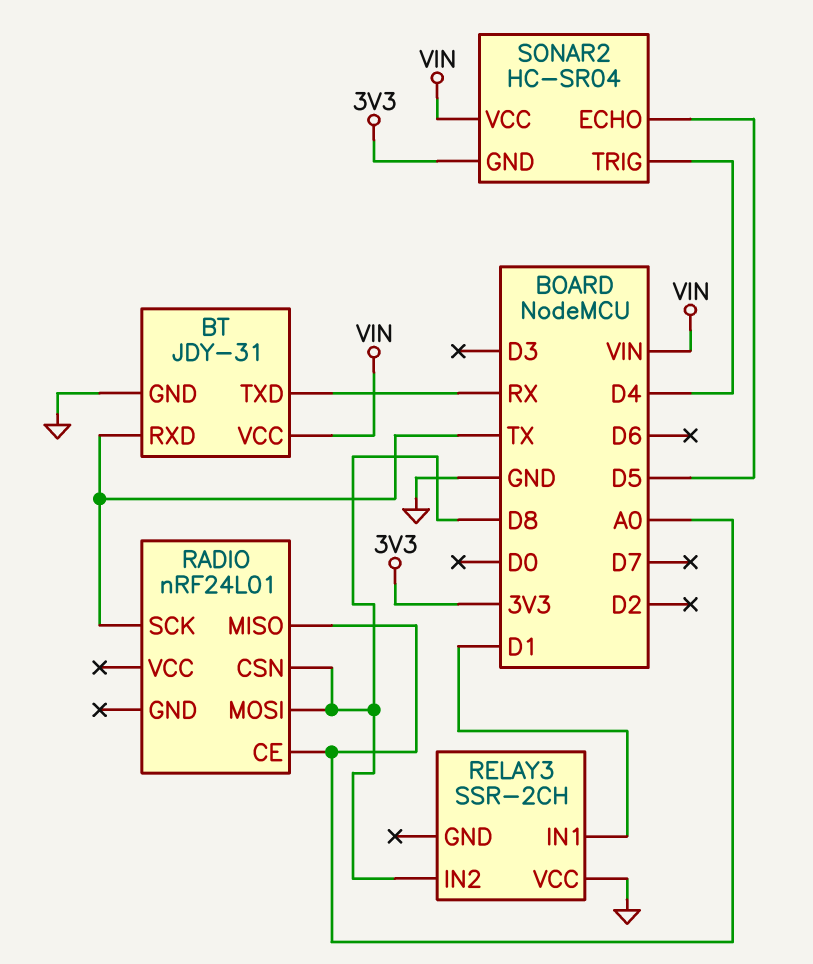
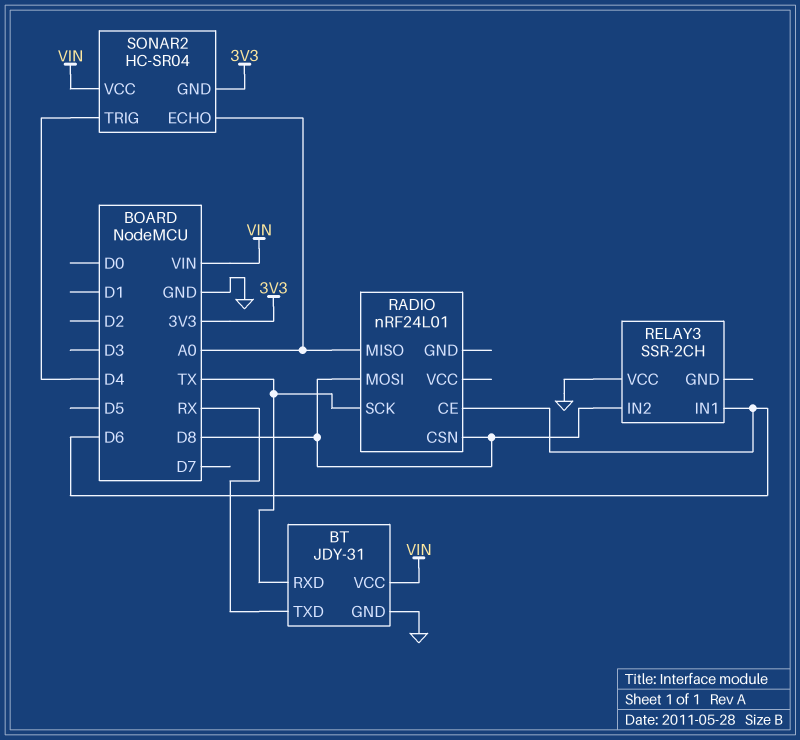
RADIO pin CE: A0 -> D6
RELAY3 pin IN1: D1 -> D6
SONAR2 pin ECHO: D5 -> A0

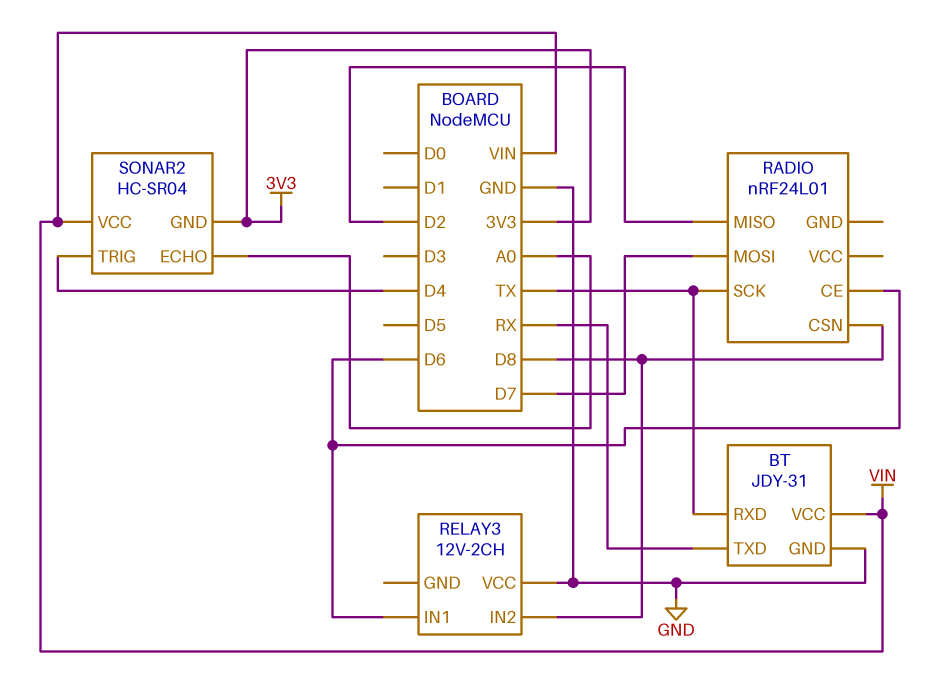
RADIO pin MISO: A0 -> D2
RADIO pin MOSI: D8 -> D7
RELAY3: SSR-2CH -> 12V-2CH

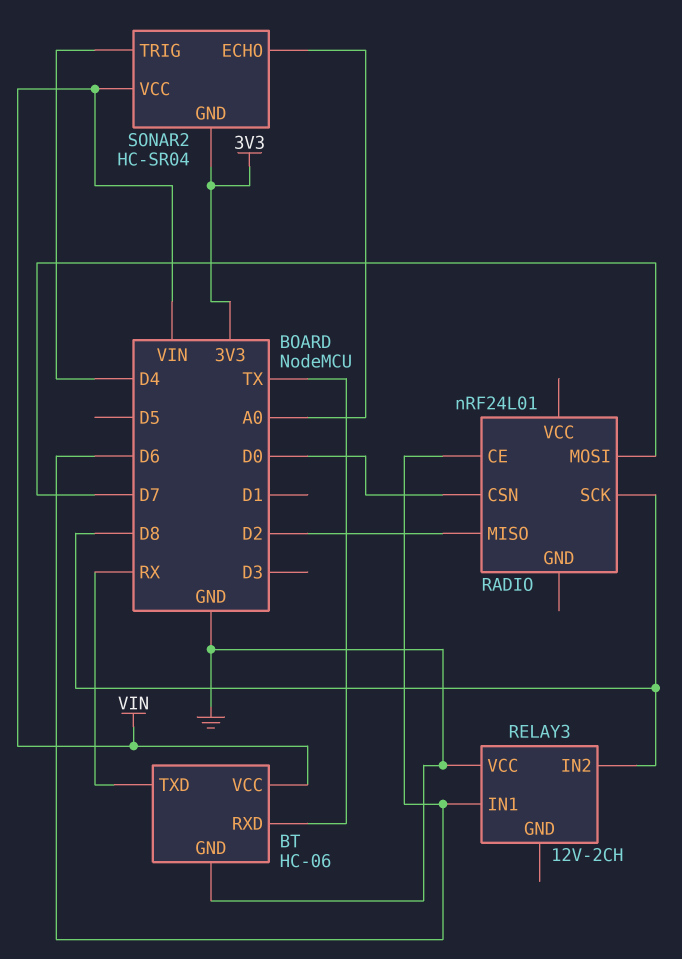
BT: JDY-31 -> HC-06
RADIO pin CSN: D8 -> D0
RADIO pin SCK: TX -> D8

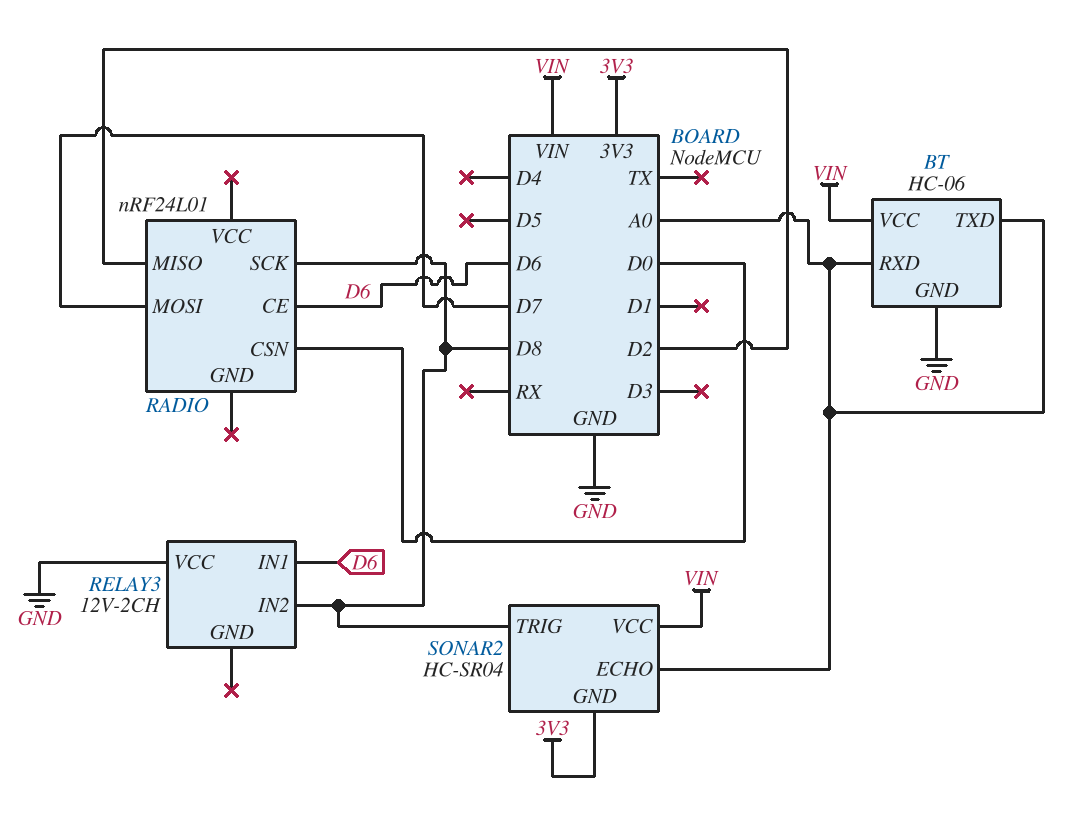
BT pin RXD: TX -> A0
BT pin TXD: RX -> A0
SONAR2 pin TRIG: D4 -> D8

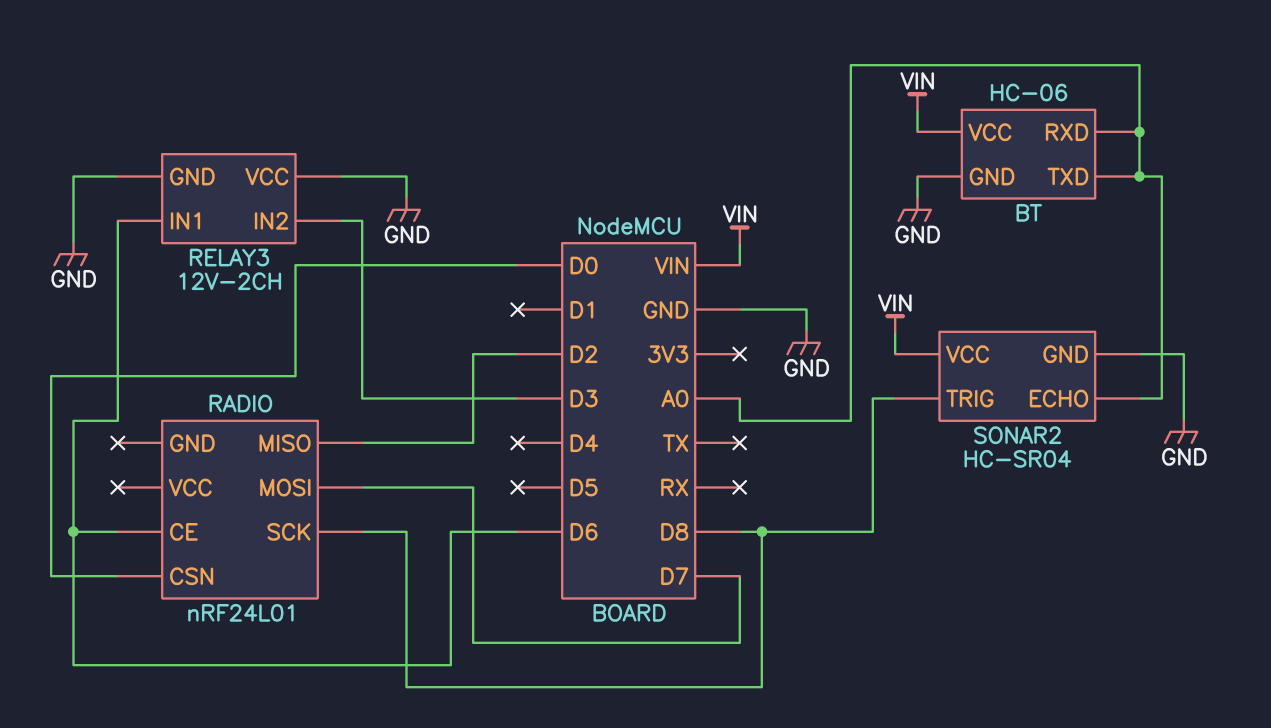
RELAY3 pin GND: none -> GND
RELAY3 pin IN2: D8 -> D3
SONAR2 pin GND: 3V3 -> GND

